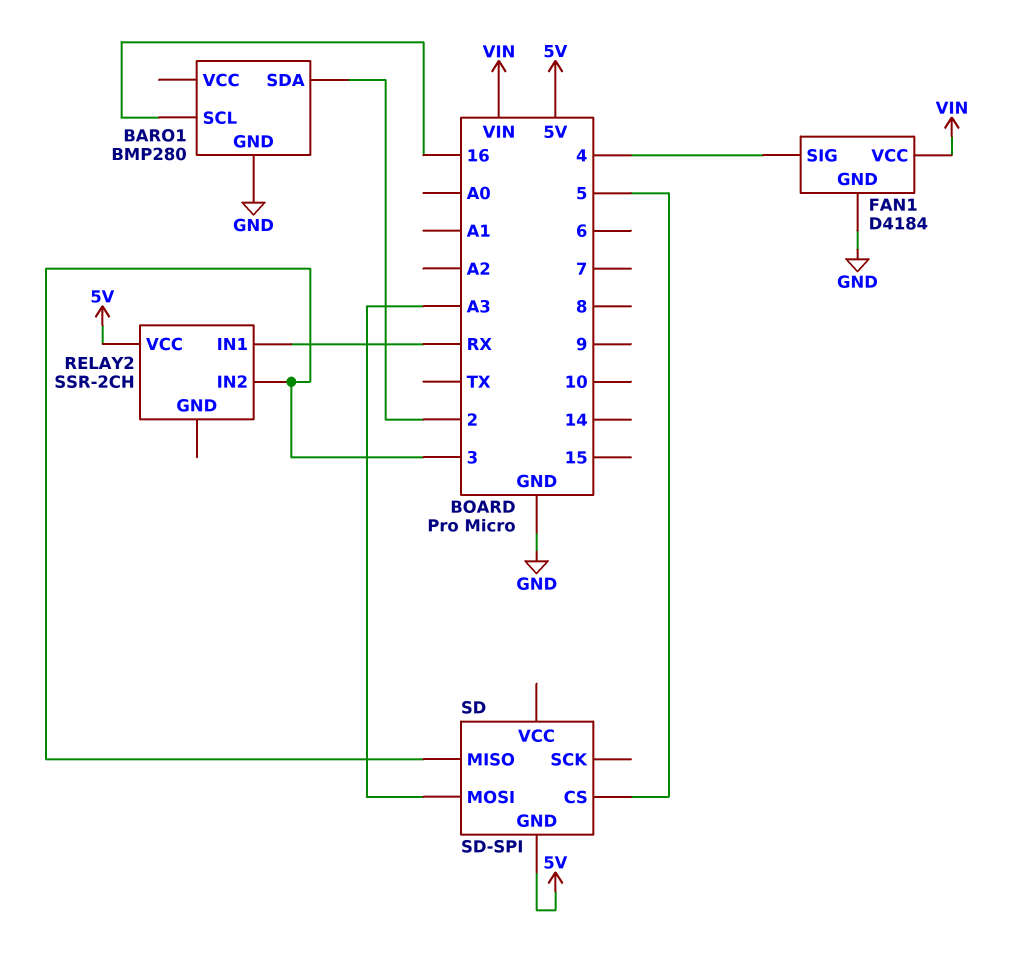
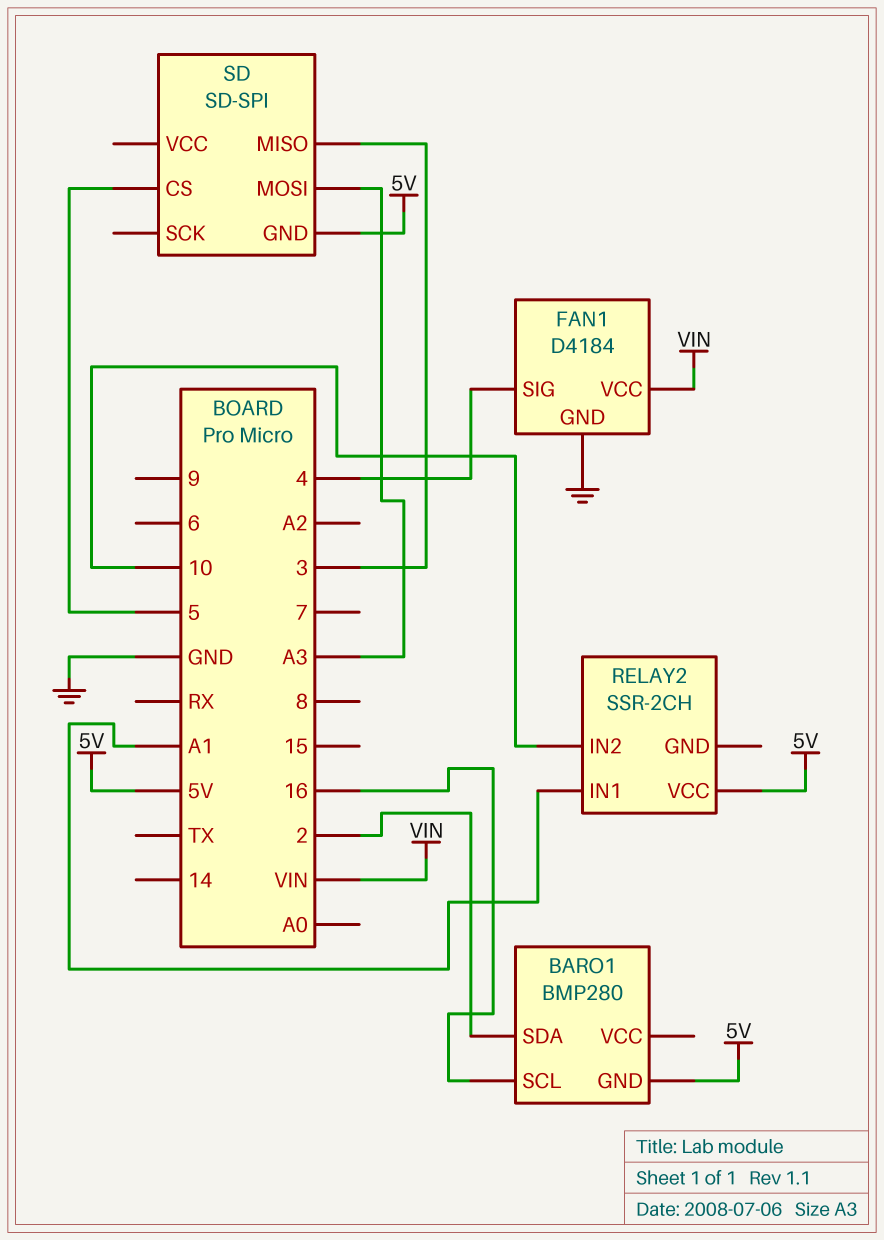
BARO1 pin GND: GND -> 5V
RELAY2 pin IN1: RX -> A1
RELAY2 pin IN2: 3 -> 10

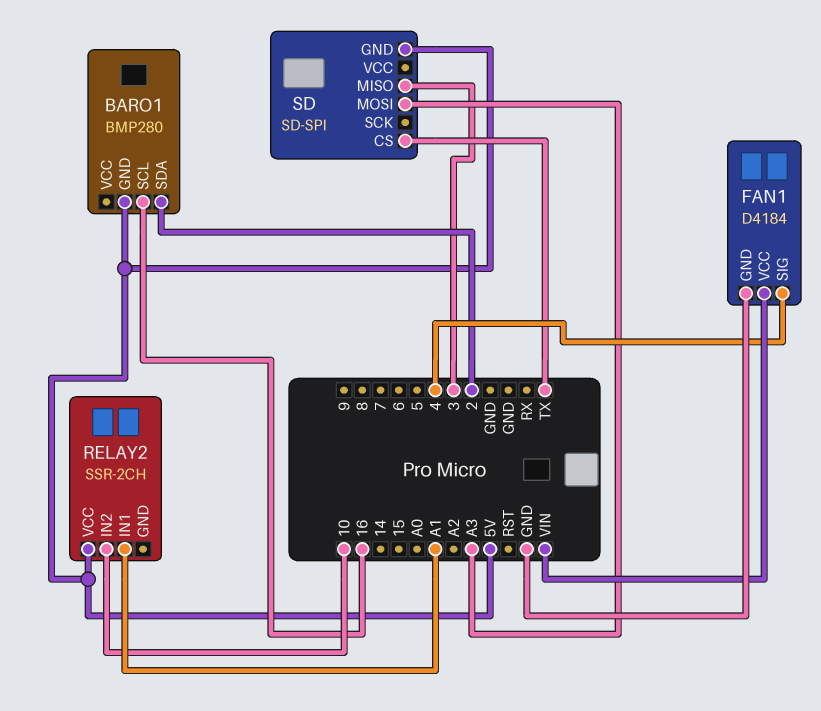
SD pin CS: 5 -> TX

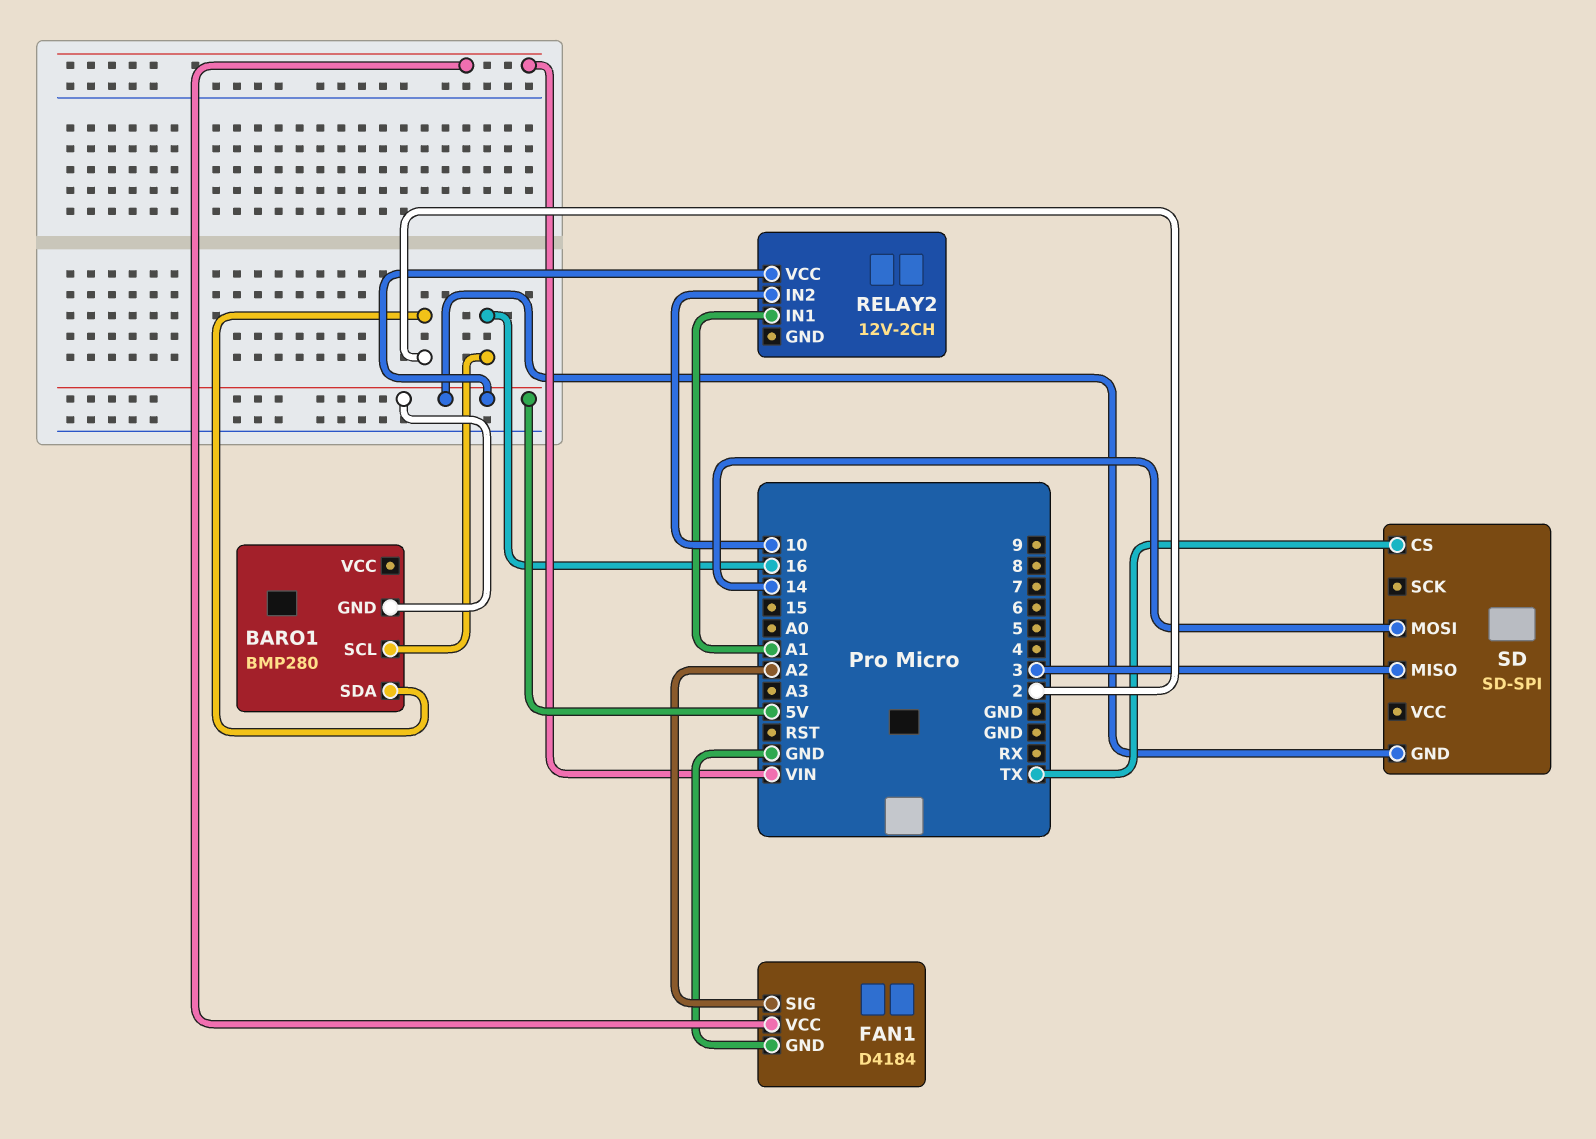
FAN1 pin SIG: 4 -> A2
RELAY2: SSR-2CH -> 12V-2CH
SD pin MOSI: A3 -> 14

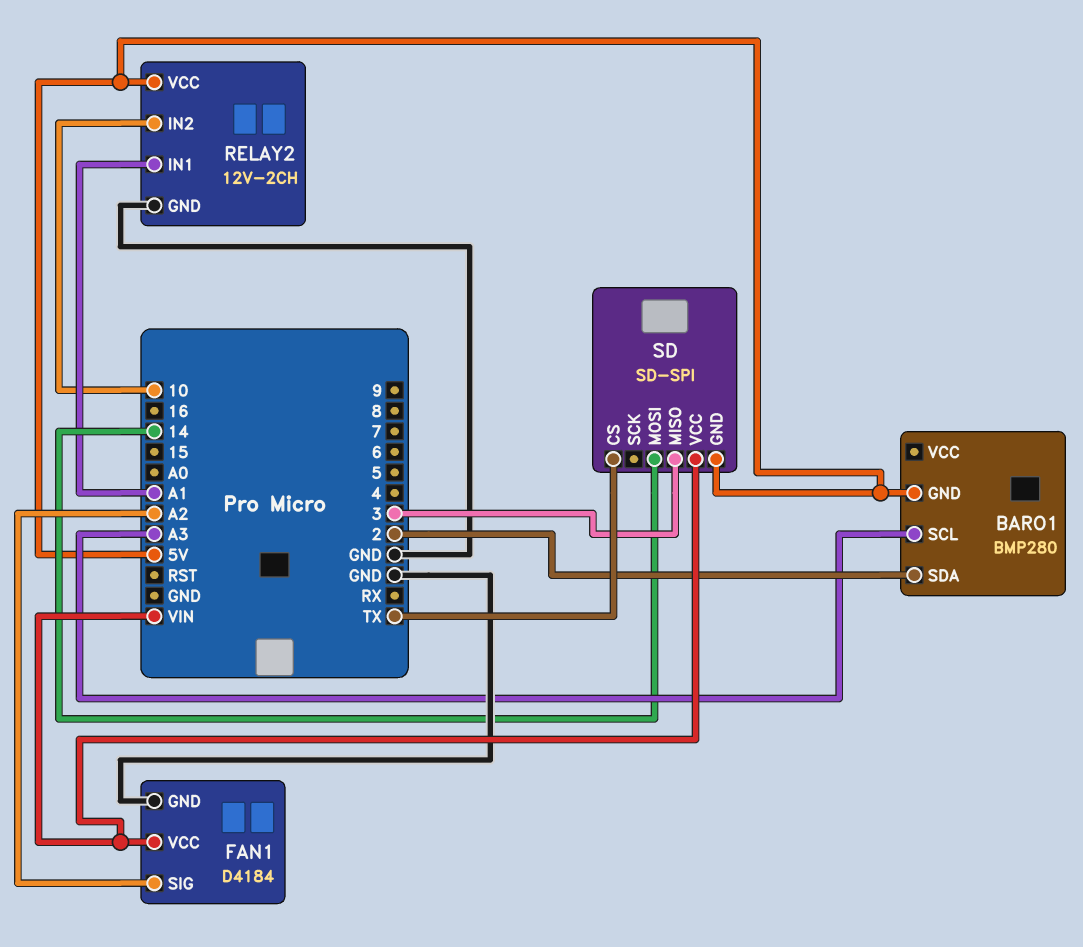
BARO1 pin SCL: 16 -> A3
RELAY2 pin GND: none -> GND
SD pin VCC: none -> VIN

